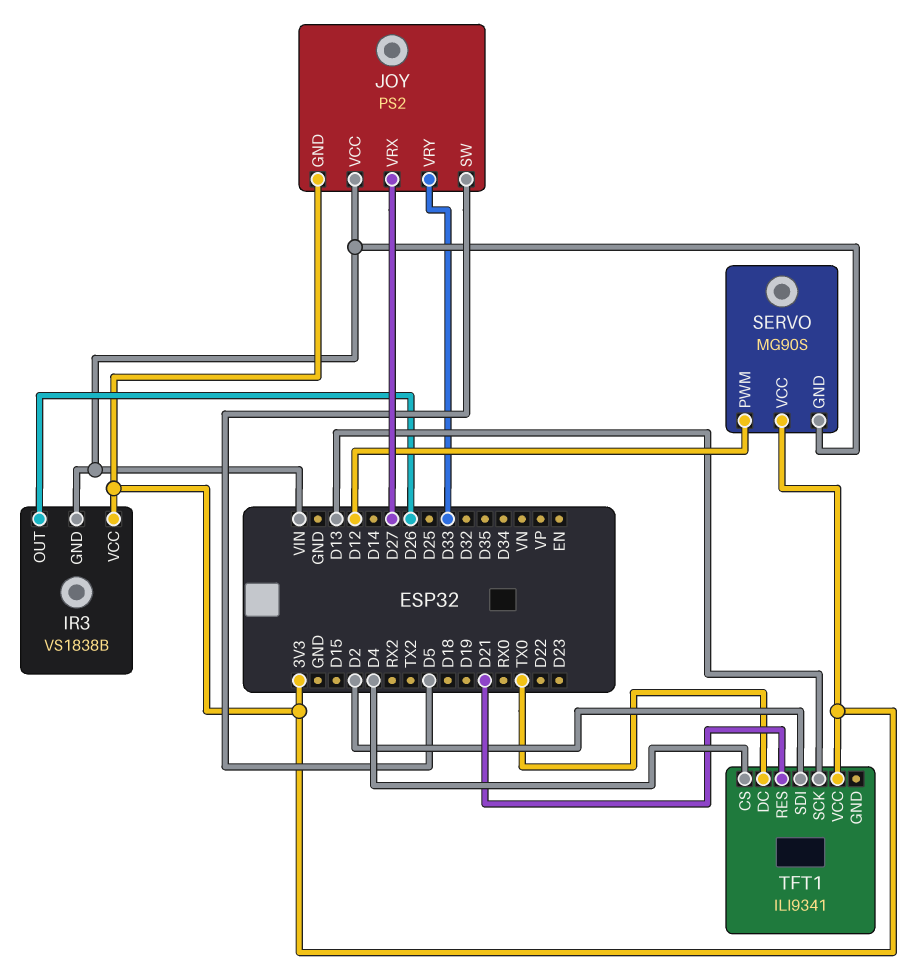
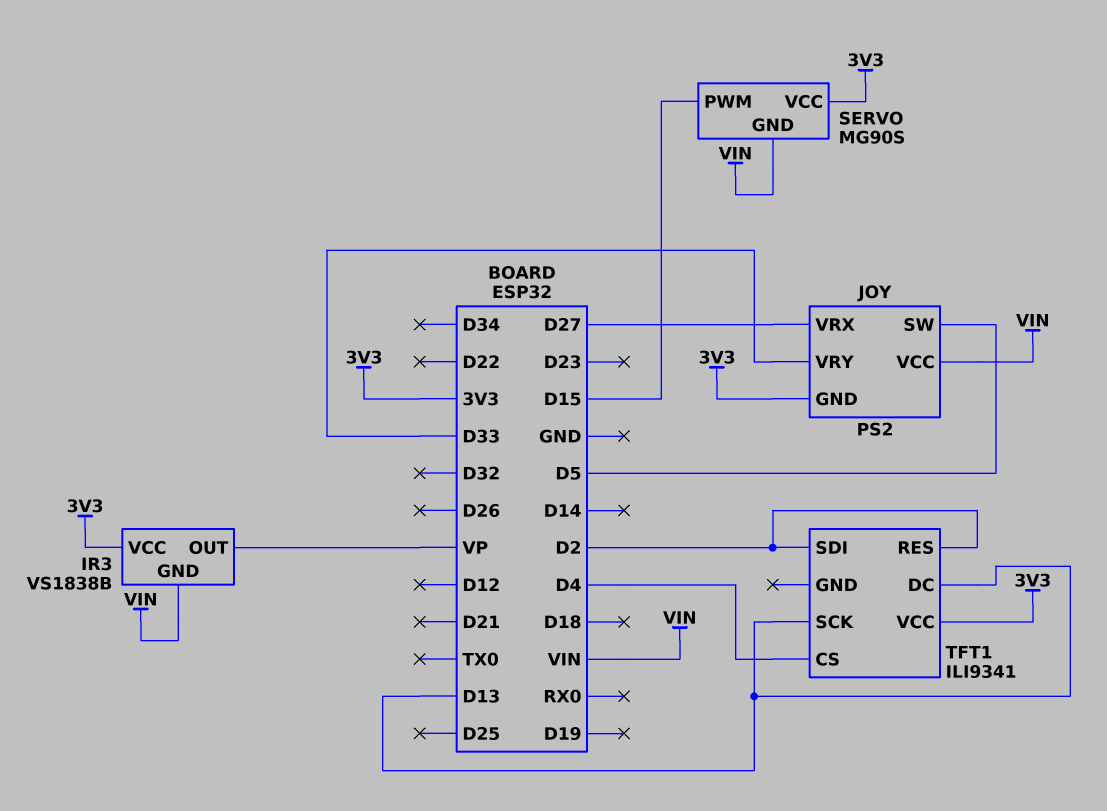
IR3 pin OUT: D26 -> VP
SERVO pin PWM: D12 -> D15
TFT1 pin DC: TX0 -> D13
TFT1 pin RES: D21 -> D2

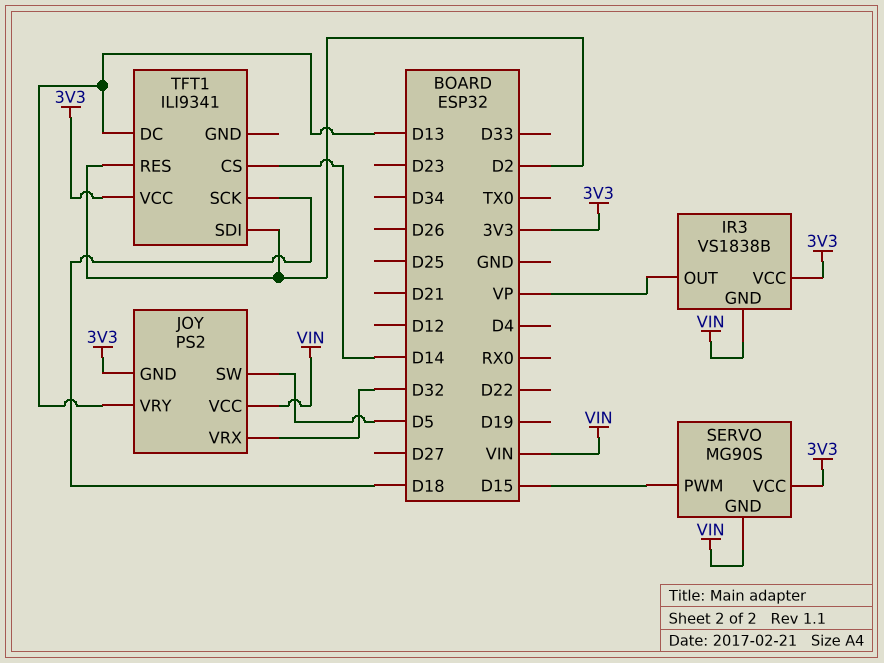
JOY pin VRX: D27 -> D32
JOY pin VRY: D33 -> D13
TFT1 pin CS: D4 -> D14
TFT1 pin SCK: D13 -> D18

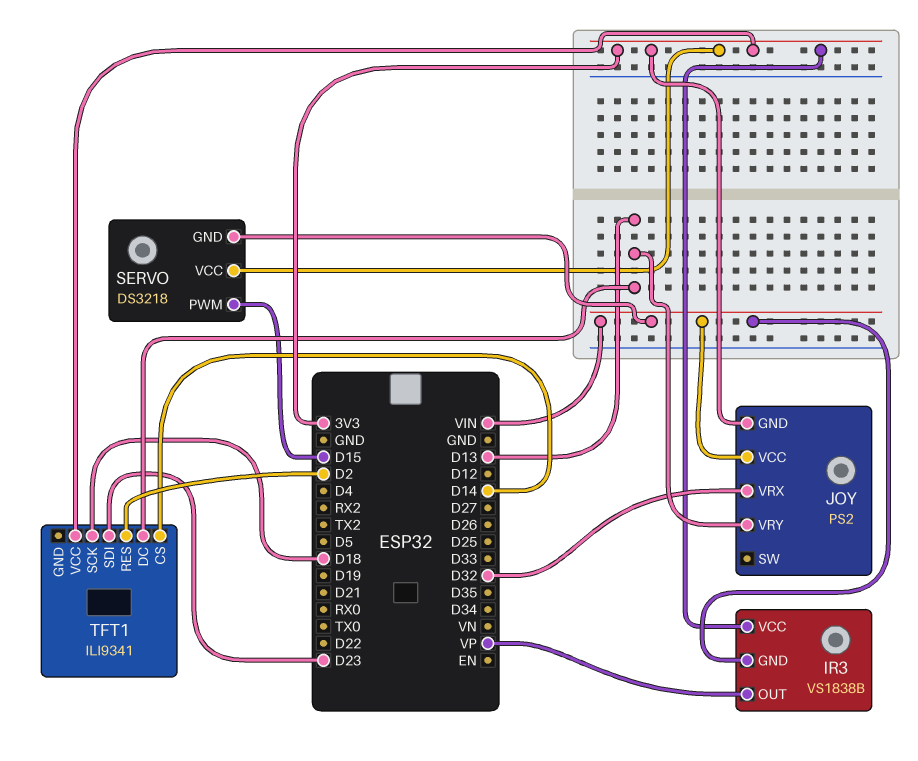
JOY pin SW: D5 -> none
SERVO: MG90S -> DS3218
TFT1 pin SDI: D2 -> D23

